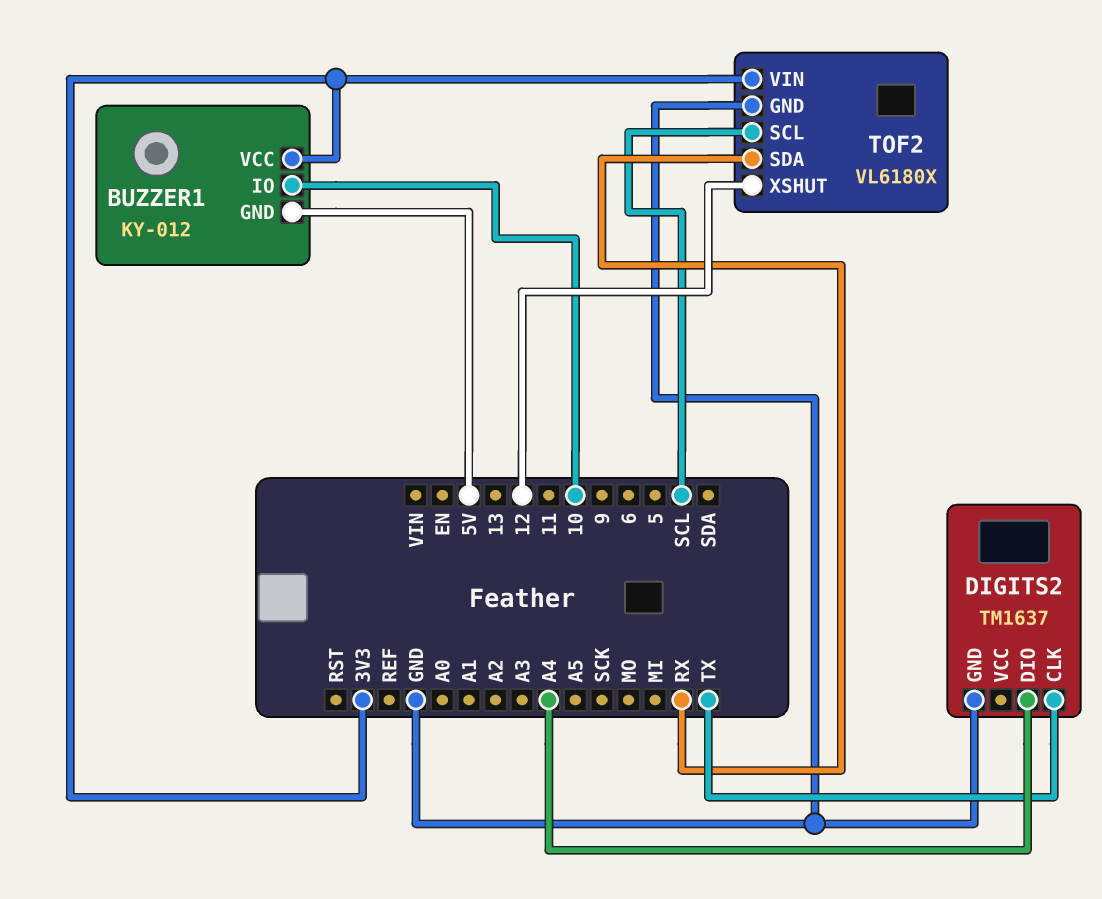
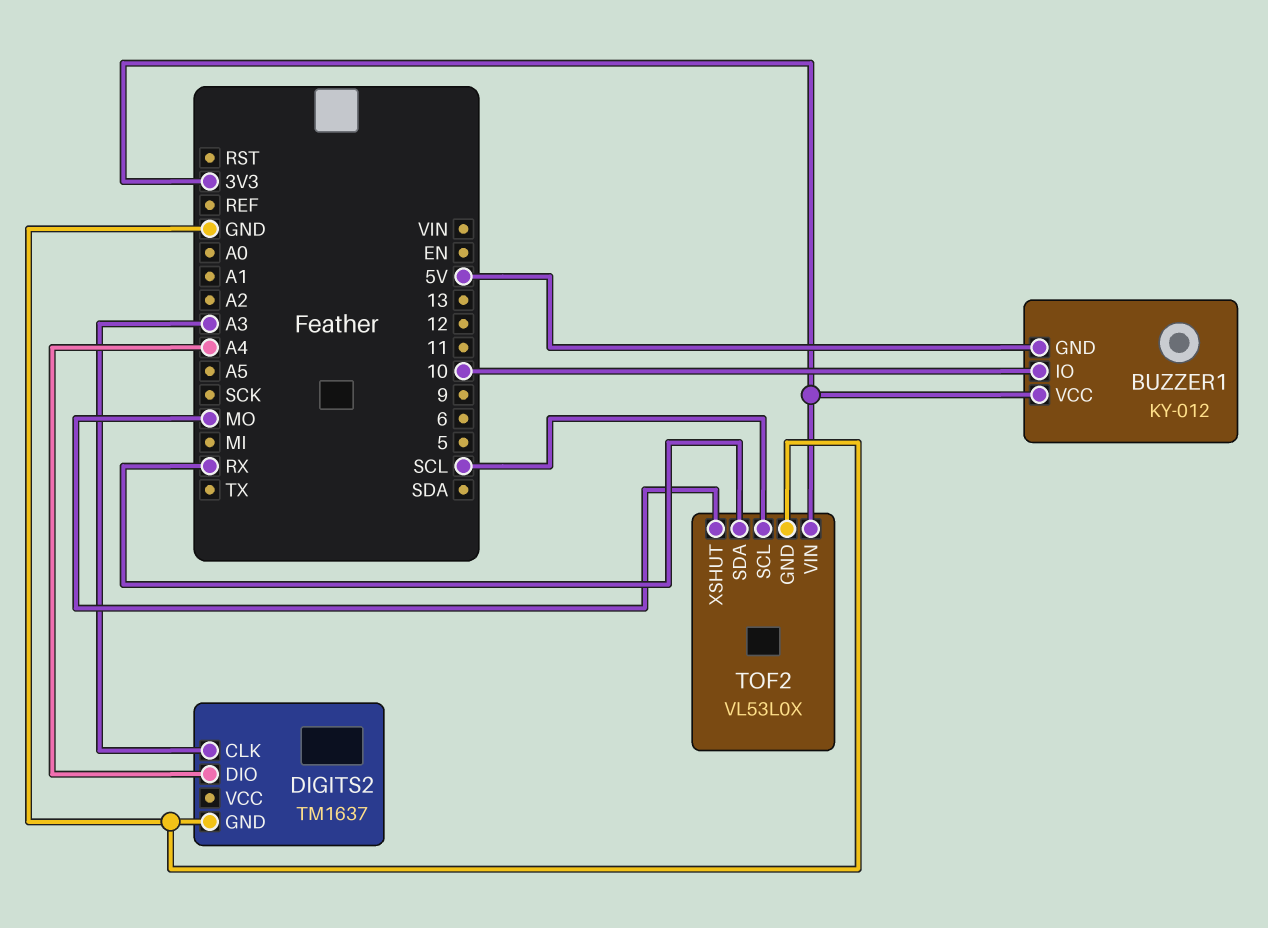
DIGITS2 pin CLK: TX -> A3
TOF2: VL6180X -> VL53L0X
TOF2 pin XSHUT: 12 -> MO

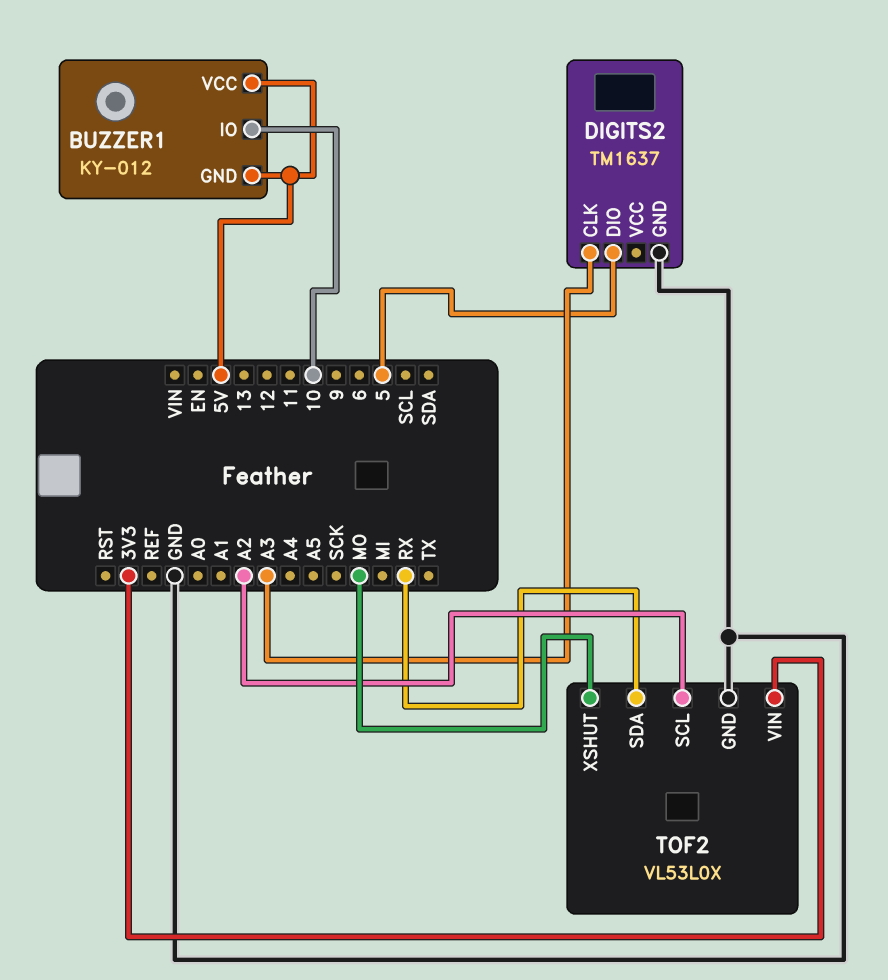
BUZZER1 pin VCC: 3V3 -> 5V
DIGITS2 pin DIO: A4 -> 5
TOF2 pin SCL: SCL -> A2

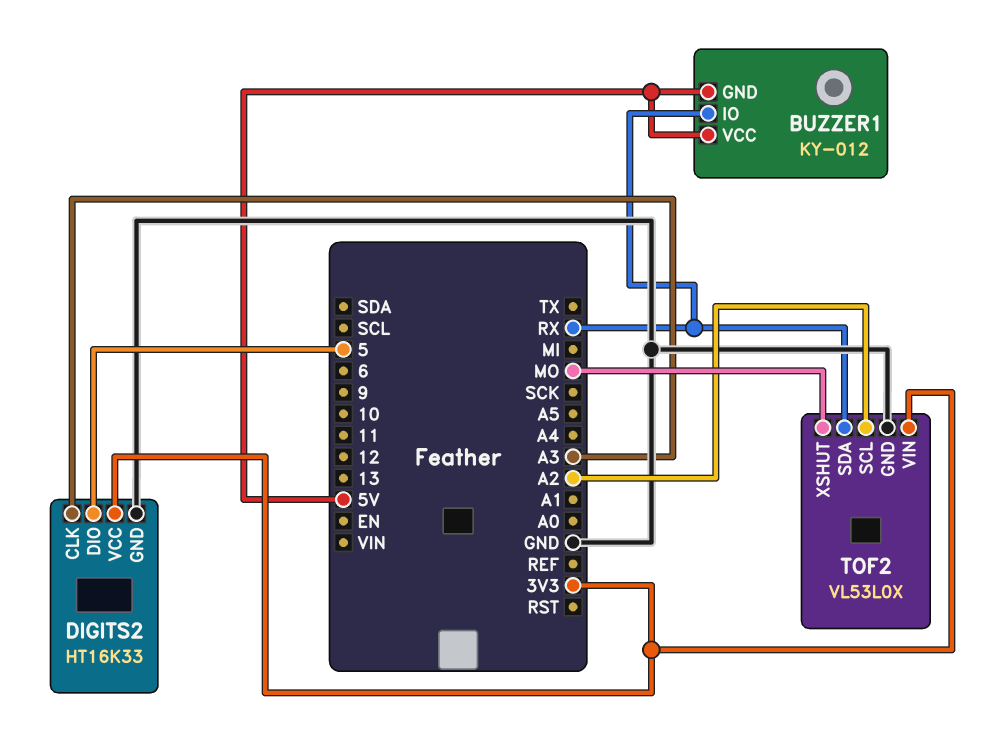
BUZZER1 pin IO: 10 -> RX
DIGITS2: TM1637 -> HT16K33
DIGITS2 pin VCC: none -> 3V3

